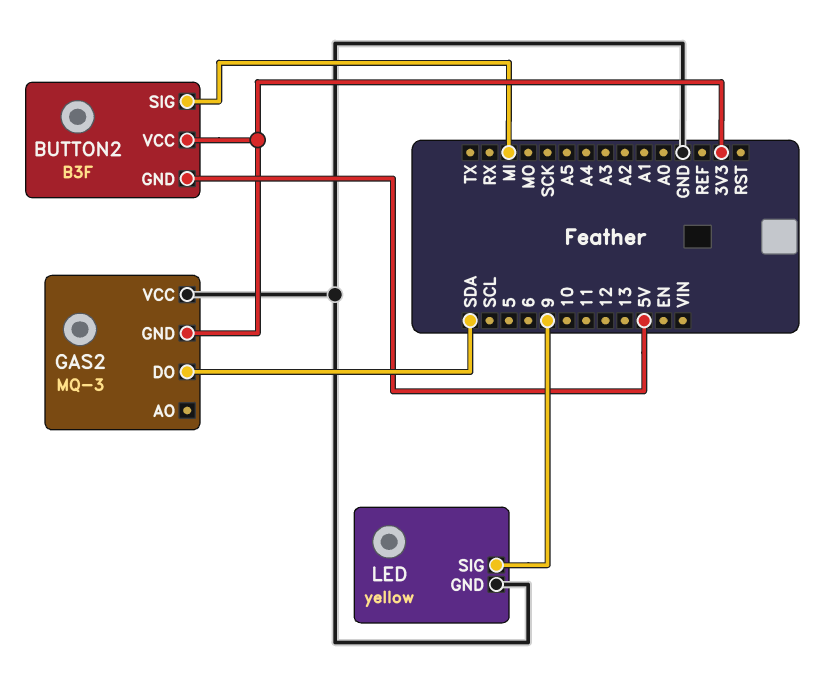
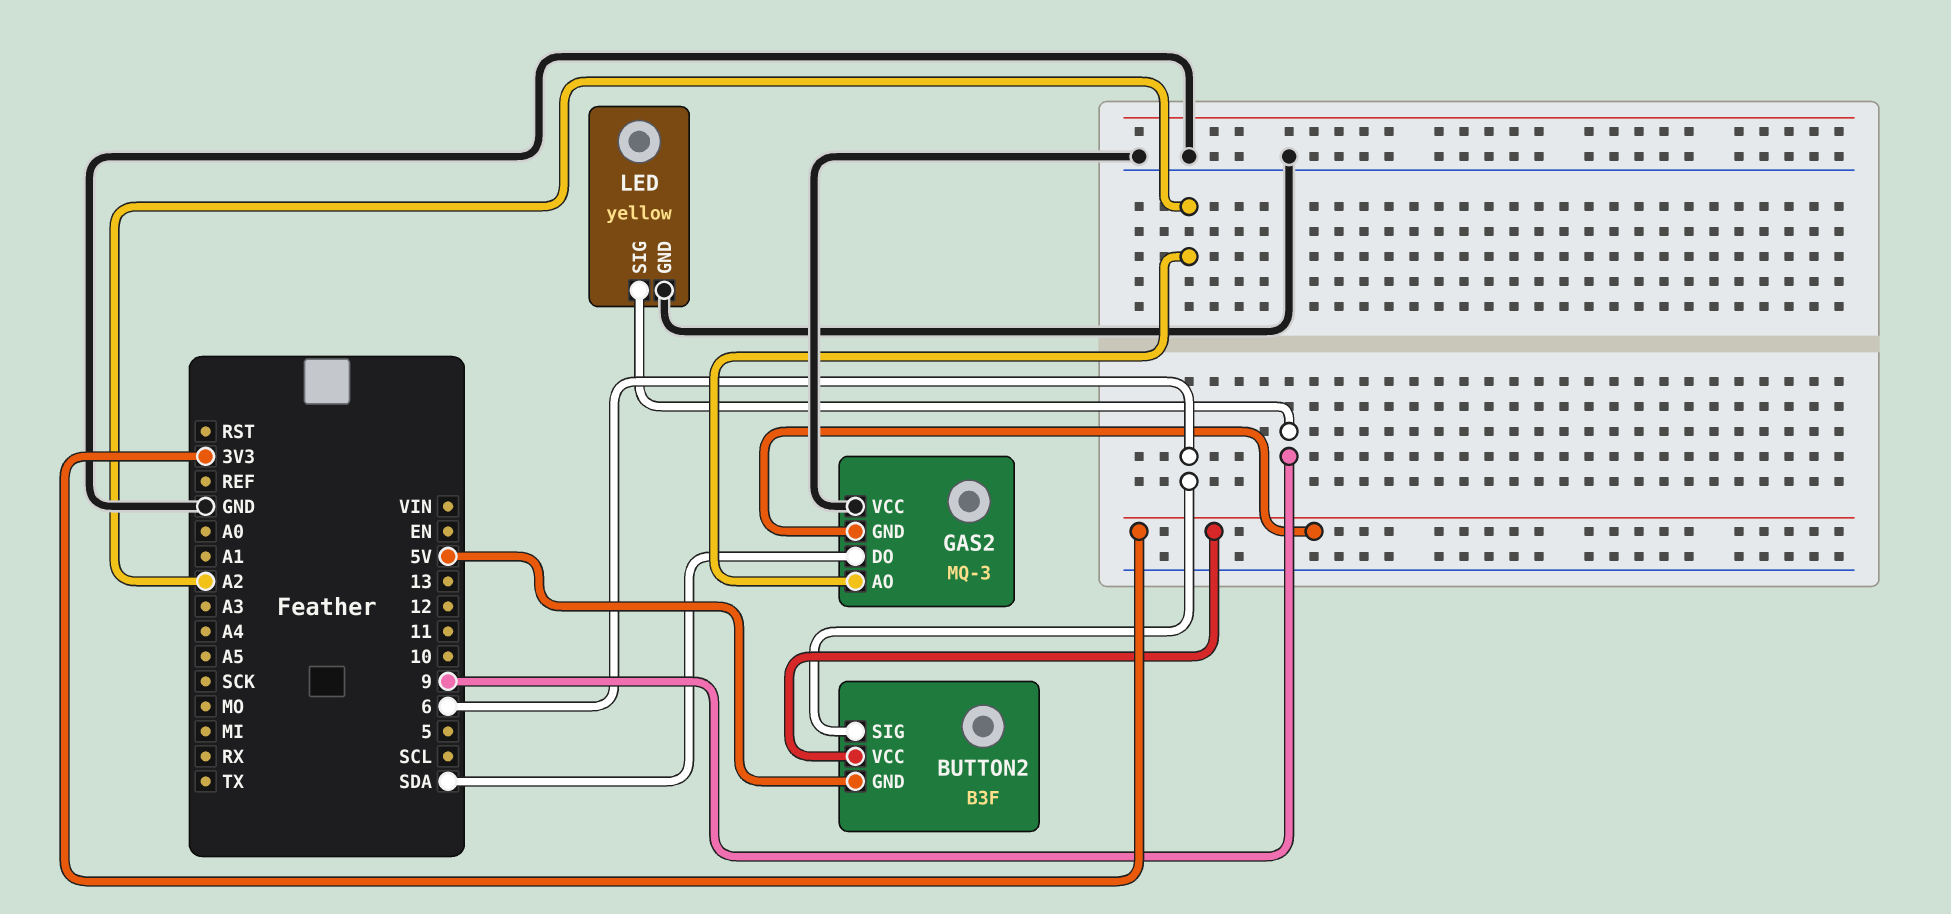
BUTTON2 pin SIG: MI -> 6
GAS2 pin AO: none -> A2

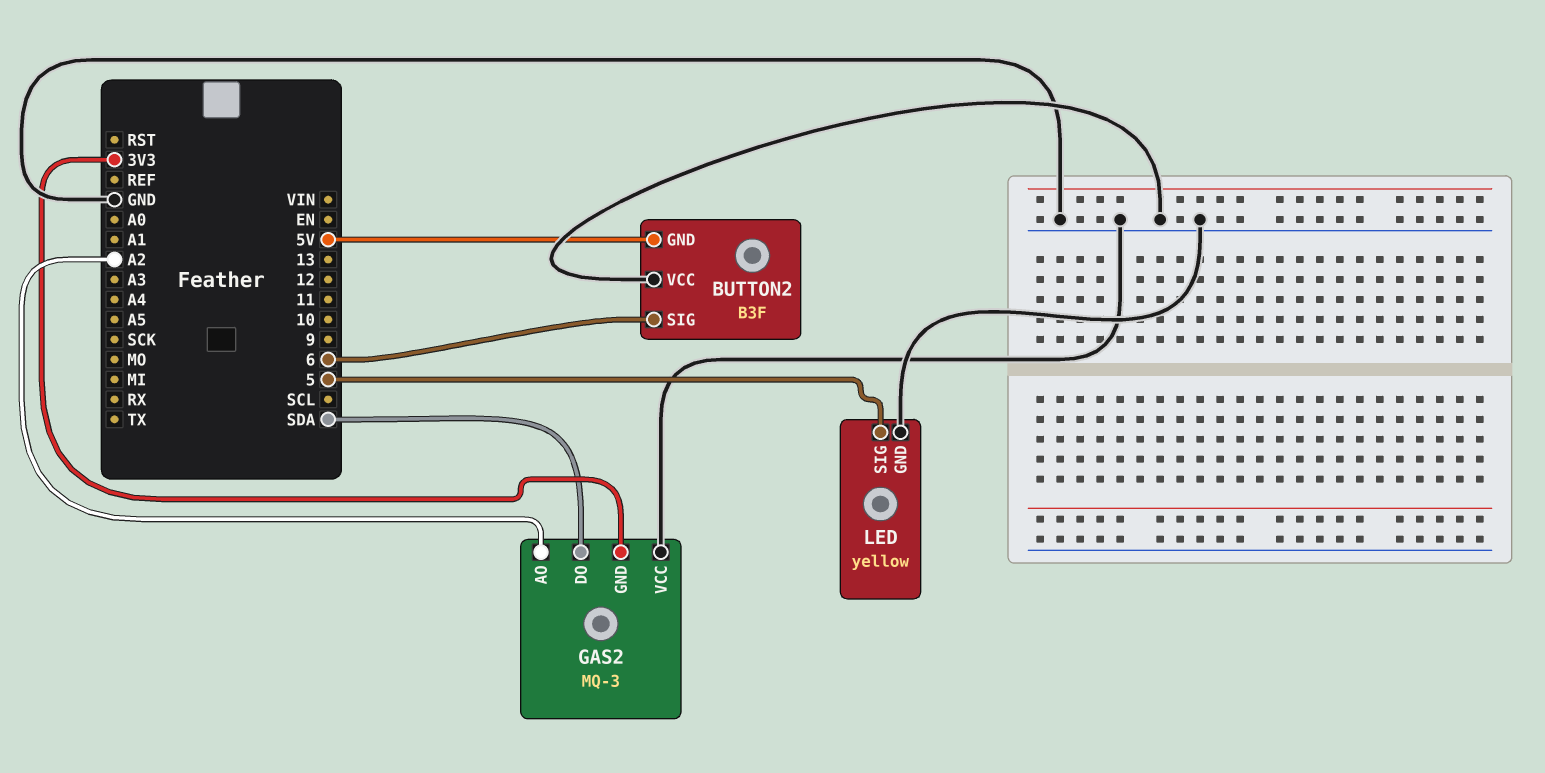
BUTTON2 pin VCC: 3V3 -> GND
LED pin SIG: 9 -> 5

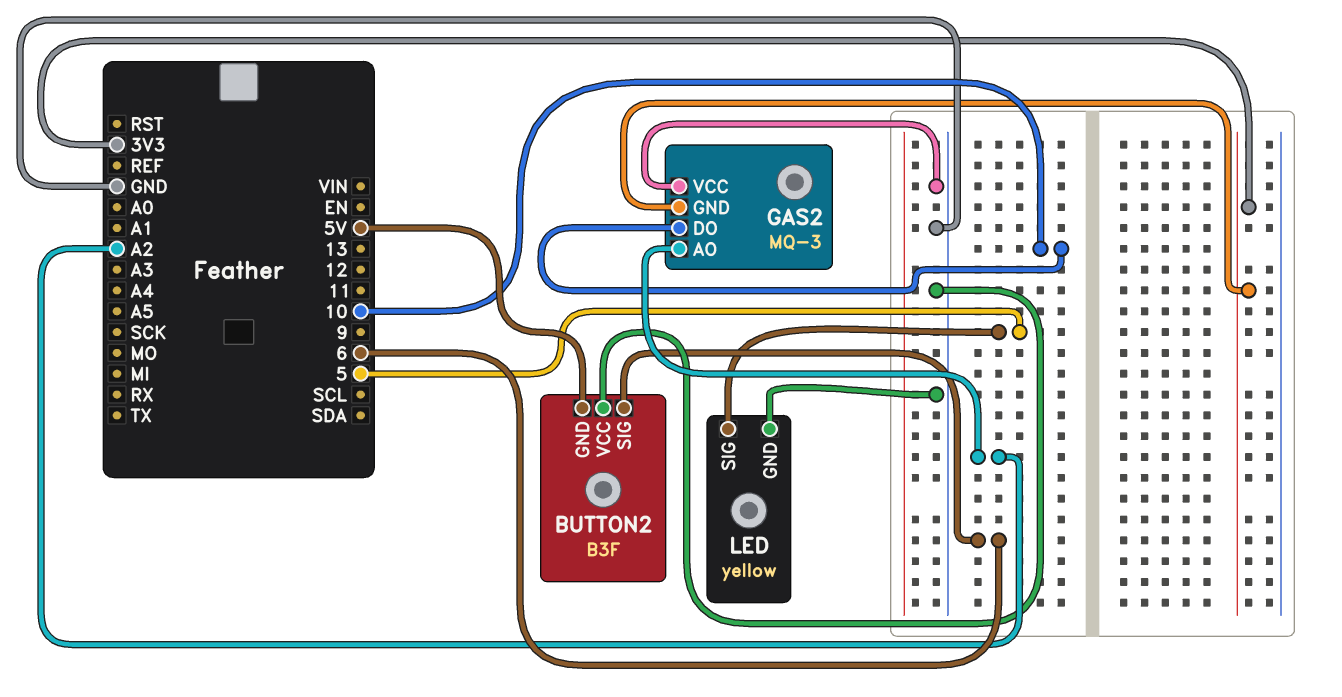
GAS2 pin DO: SDA -> 10

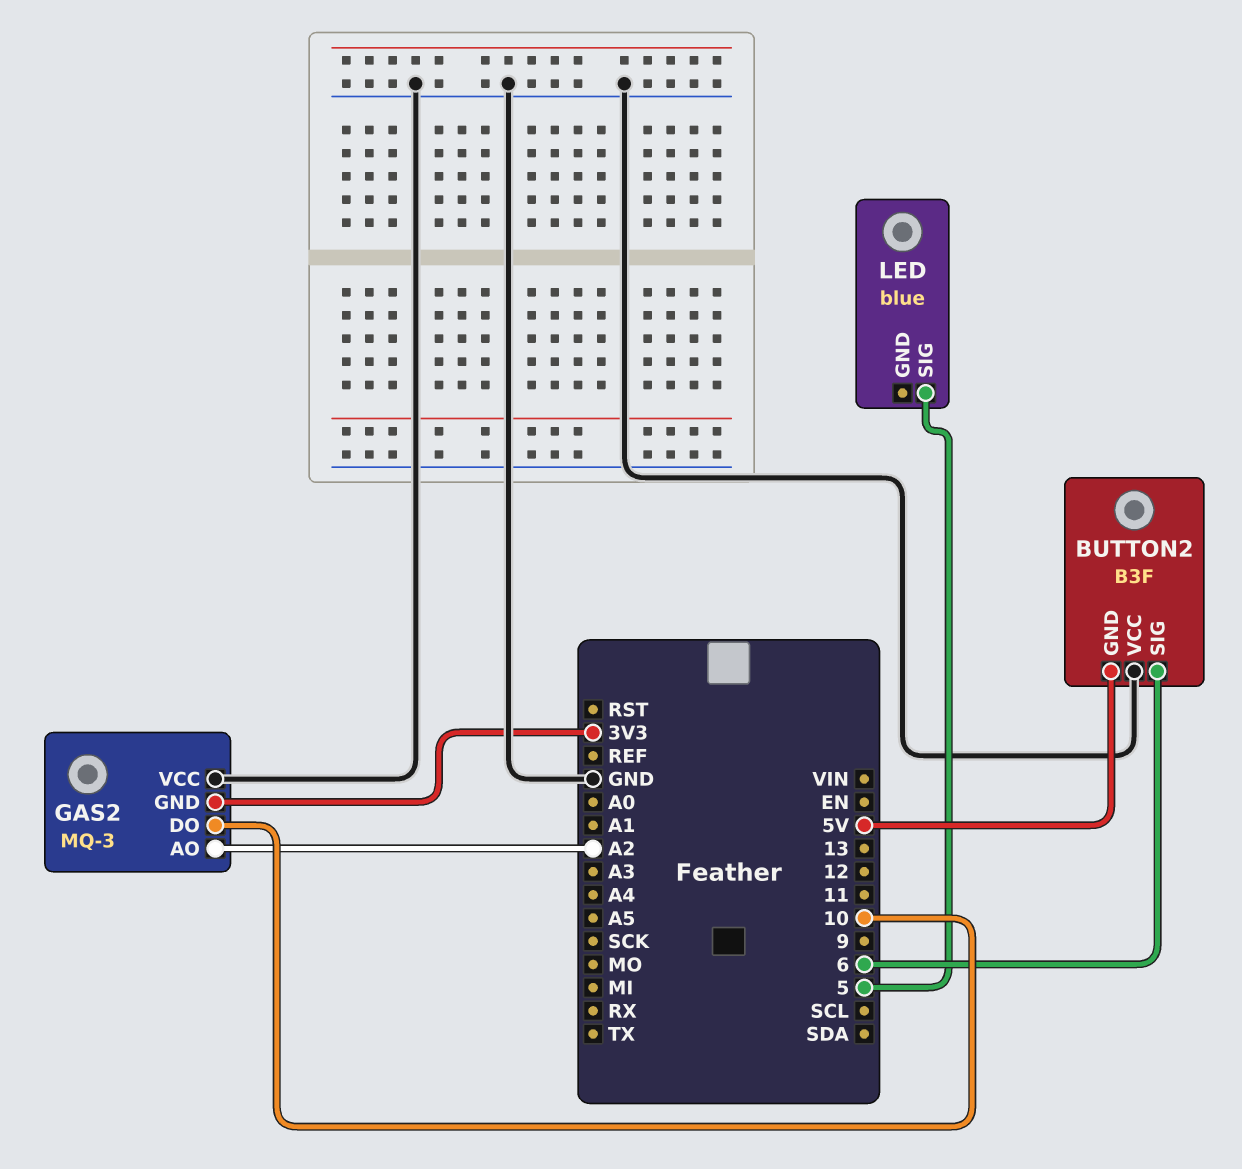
LED: yellow -> blue
LED pin GND: GND -> none

